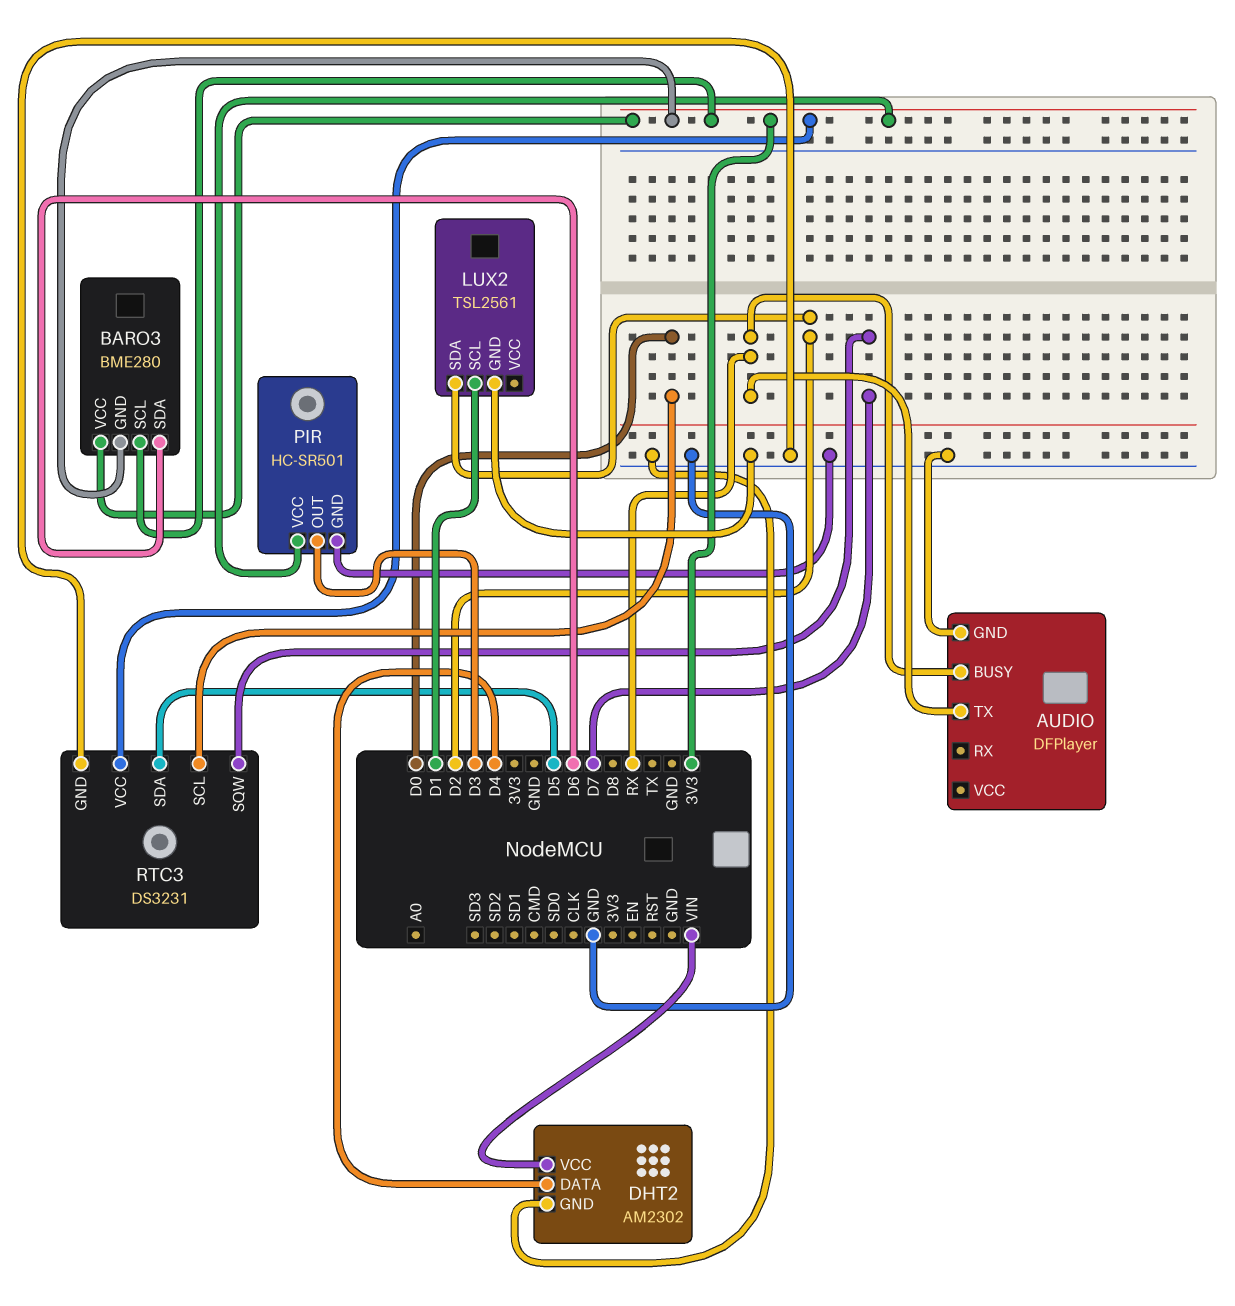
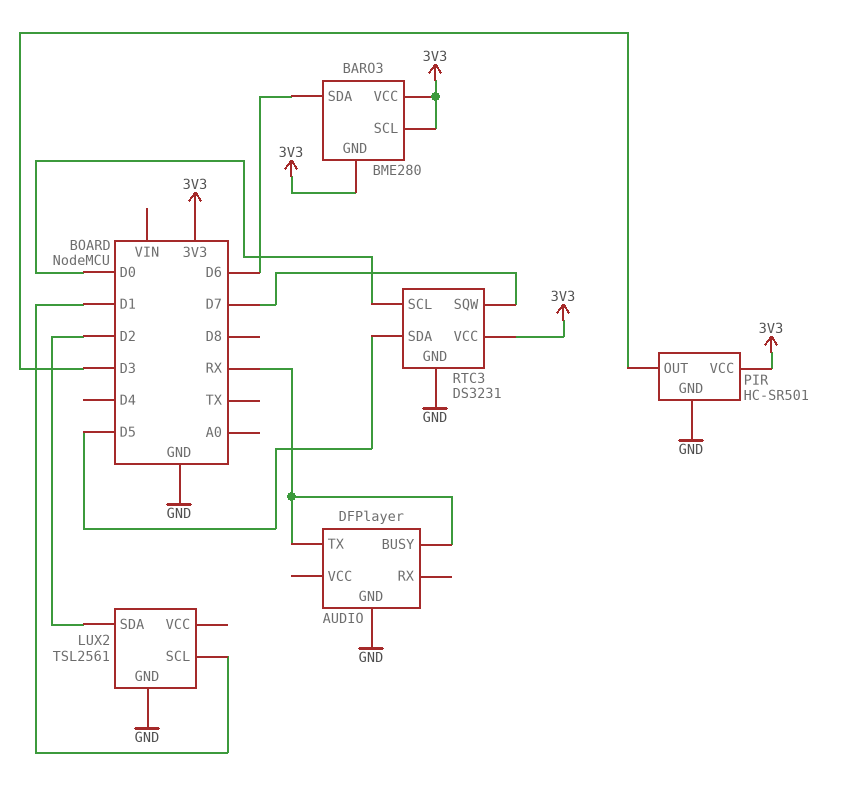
DHT2: AM2302 -> none
DHT2 pin DATA: D4 -> none
DHT2 pin GND: GND -> none
DHT2 pin VCC: VIN -> none

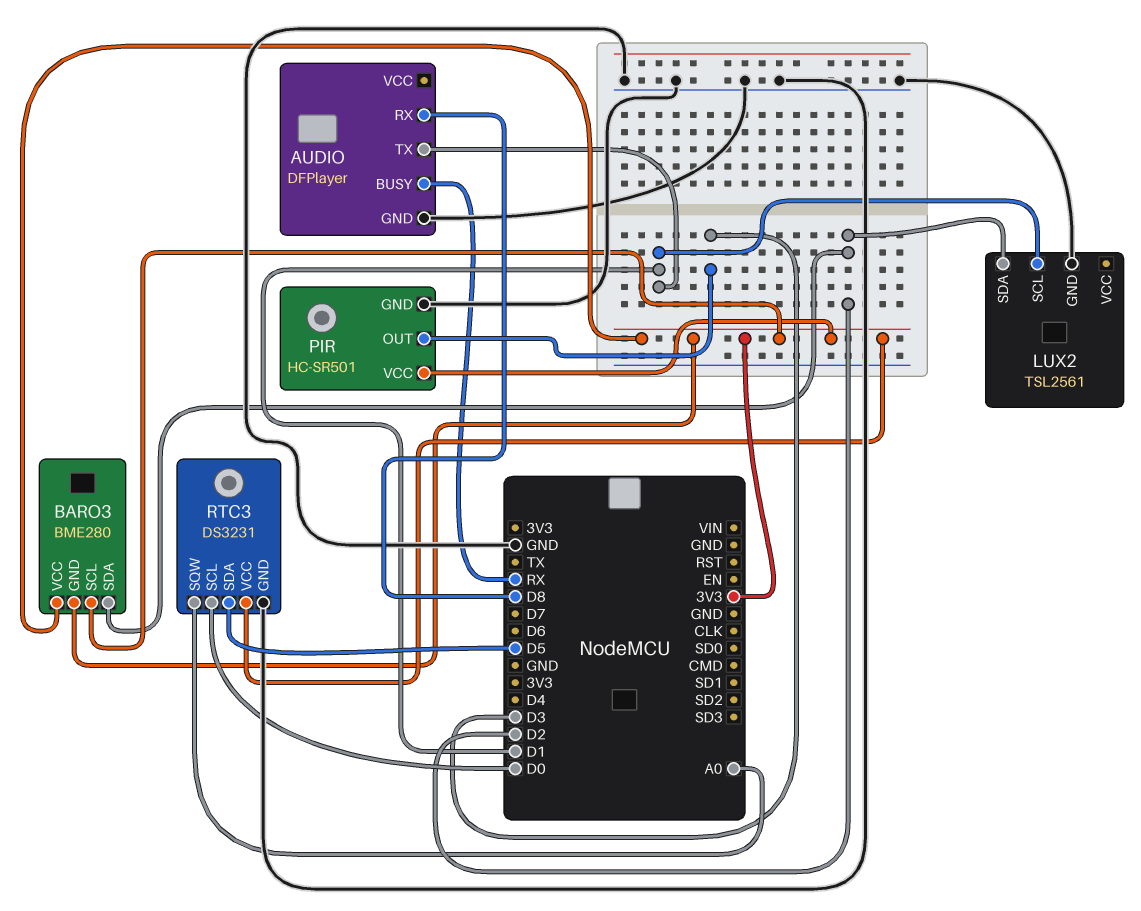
AUDIO pin RX: none -> D8
AUDIO pin TX: RX -> D1
BARO3 pin SDA: D6 -> D2
RTC3 pin SQW: D7 -> A0

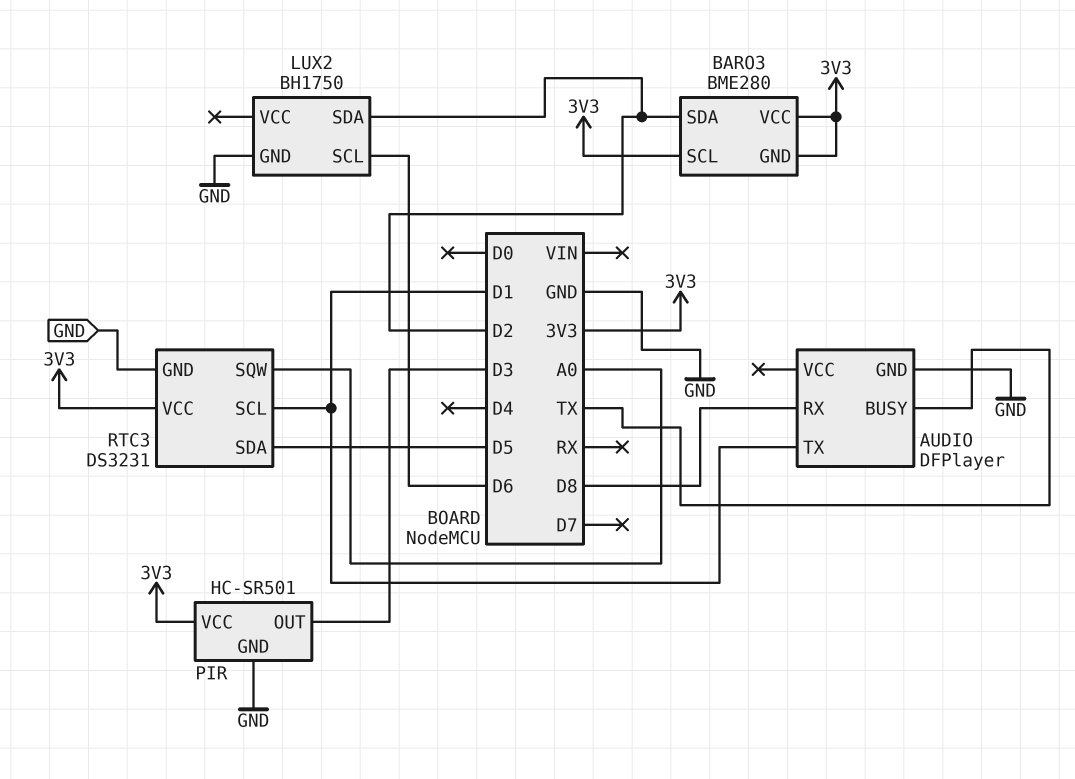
AUDIO pin BUSY: RX -> TX
LUX2: TSL2561 -> BH1750
LUX2 pin SCL: D1 -> D6
RTC3 pin SCL: D0 -> D1

